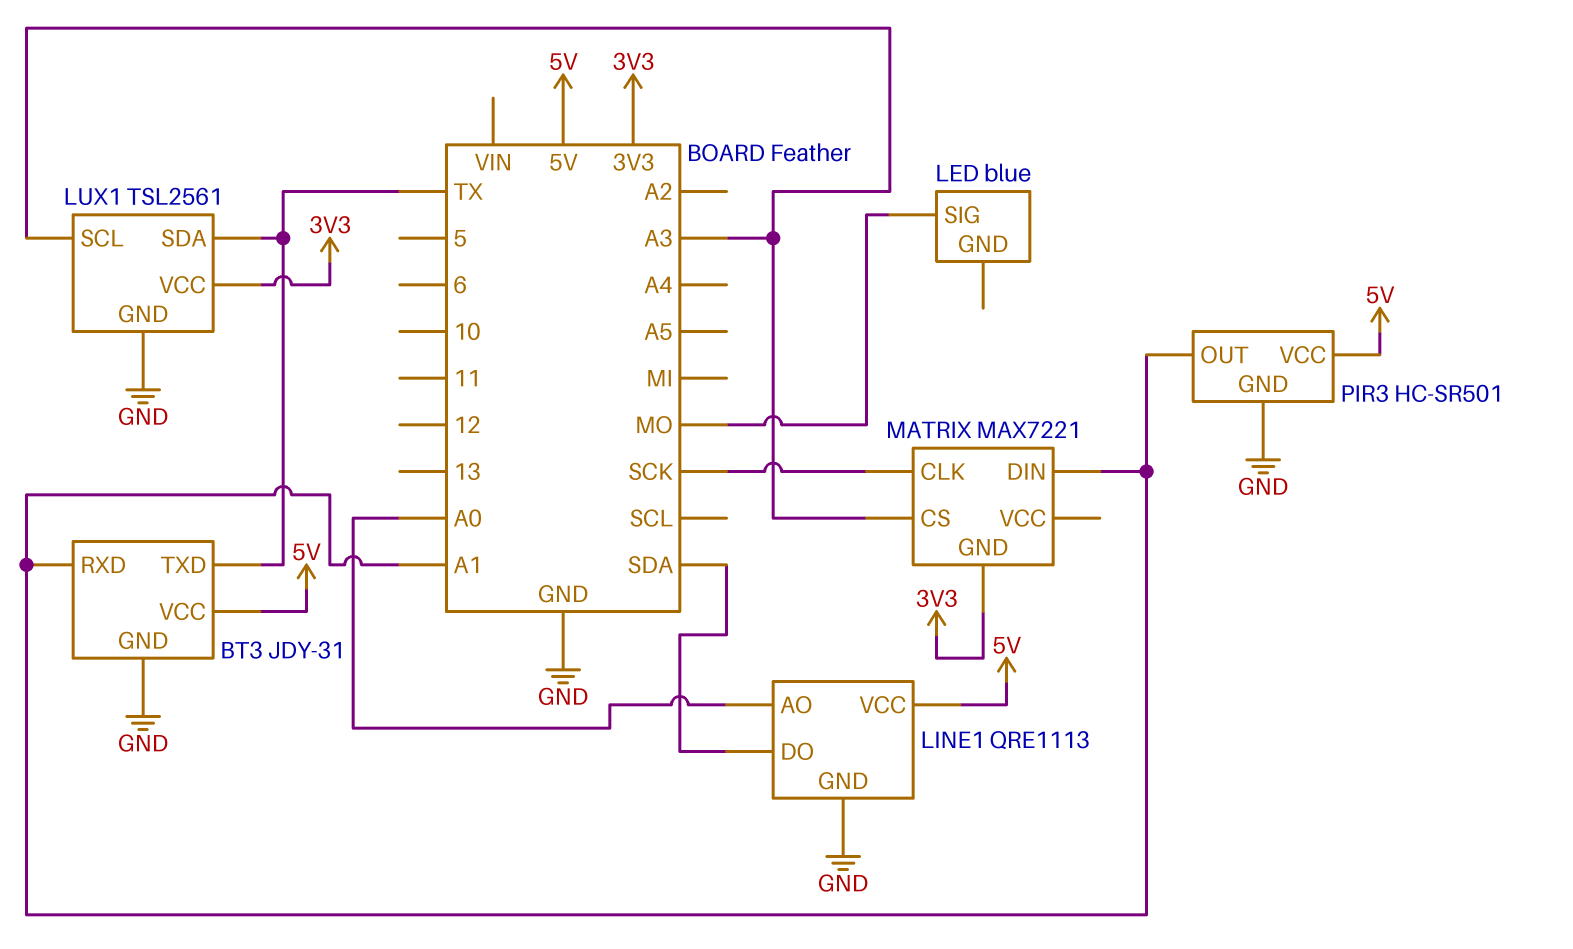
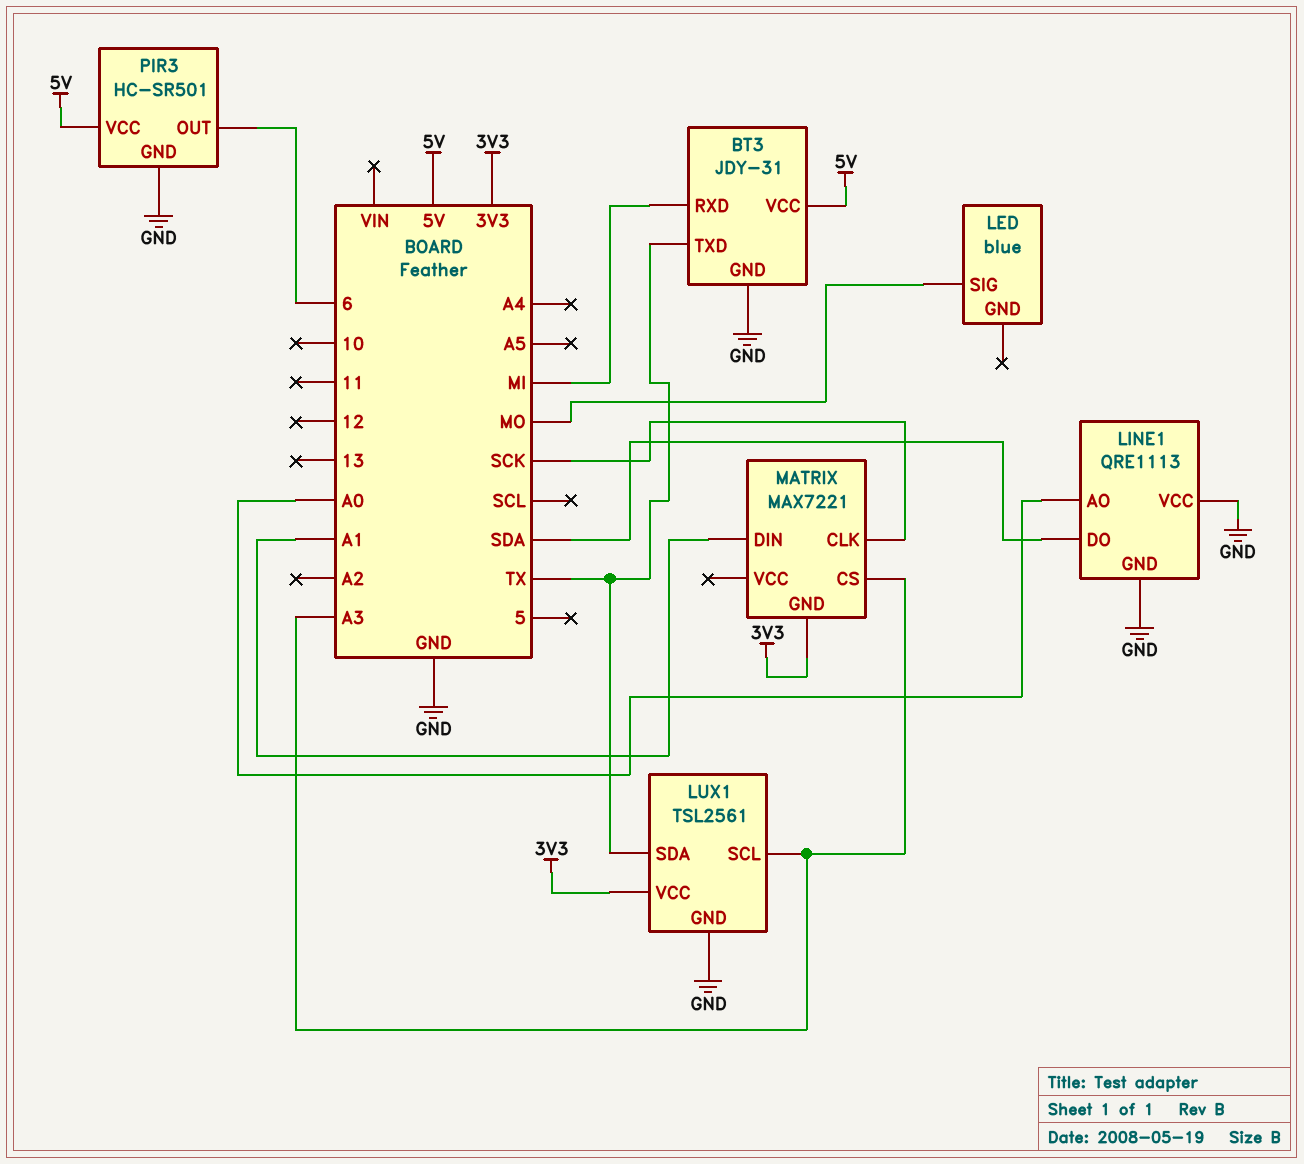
BT3 pin RXD: A1 -> MI
LINE1 pin VCC: 5V -> GND
PIR3 pin OUT: A1 -> 6

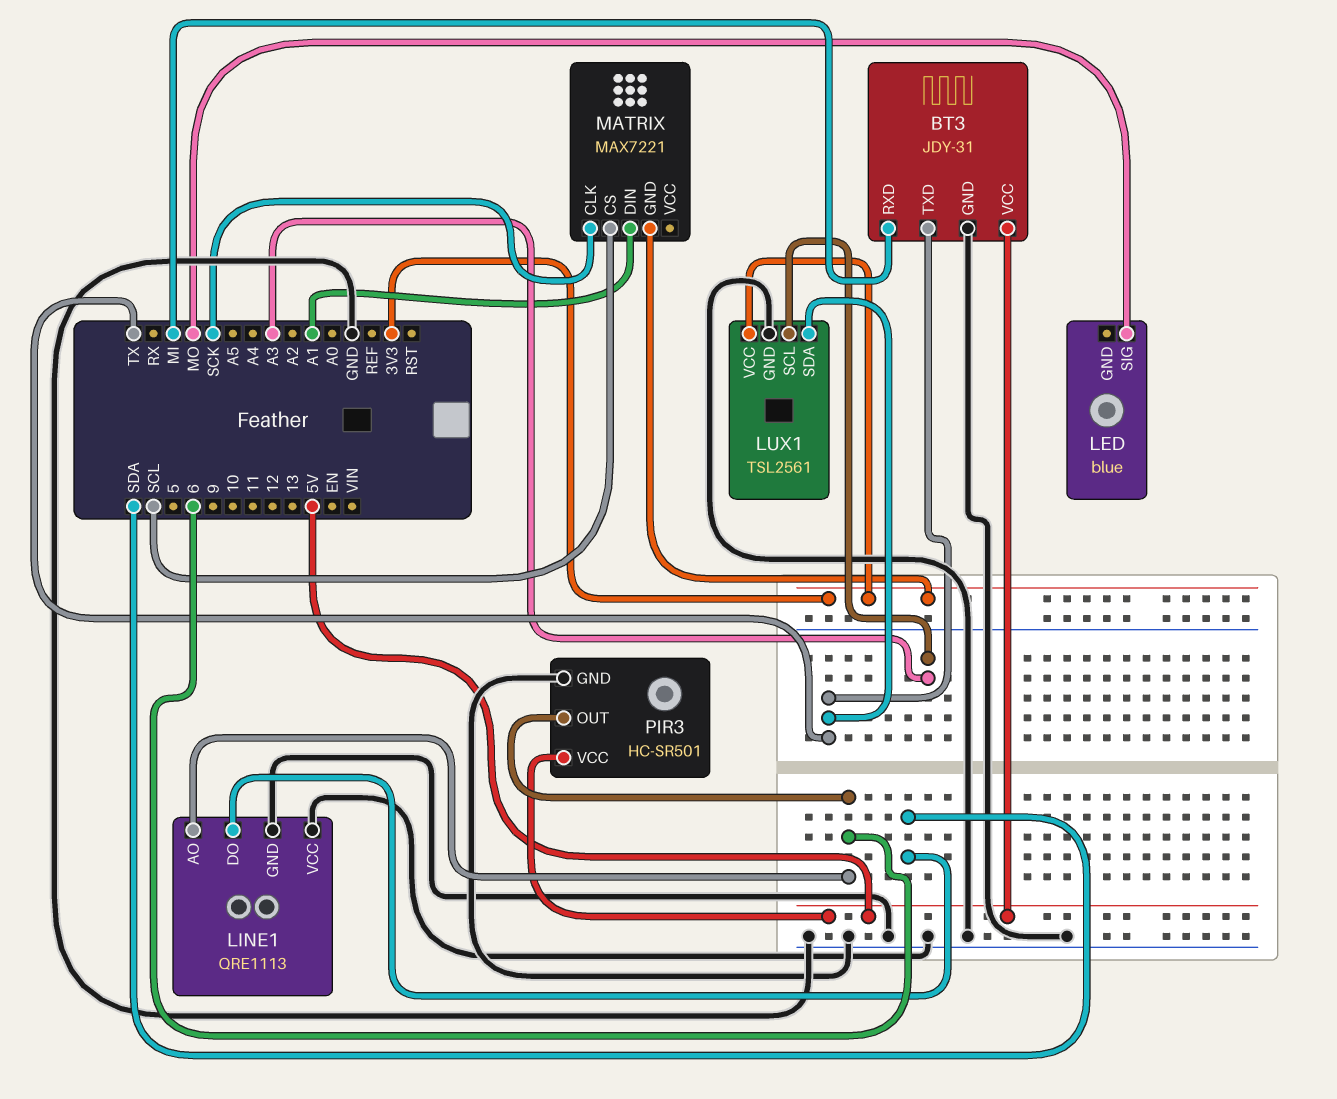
LINE1 pin AO: A0 -> 6
MATRIX pin CS: A3 -> SCL

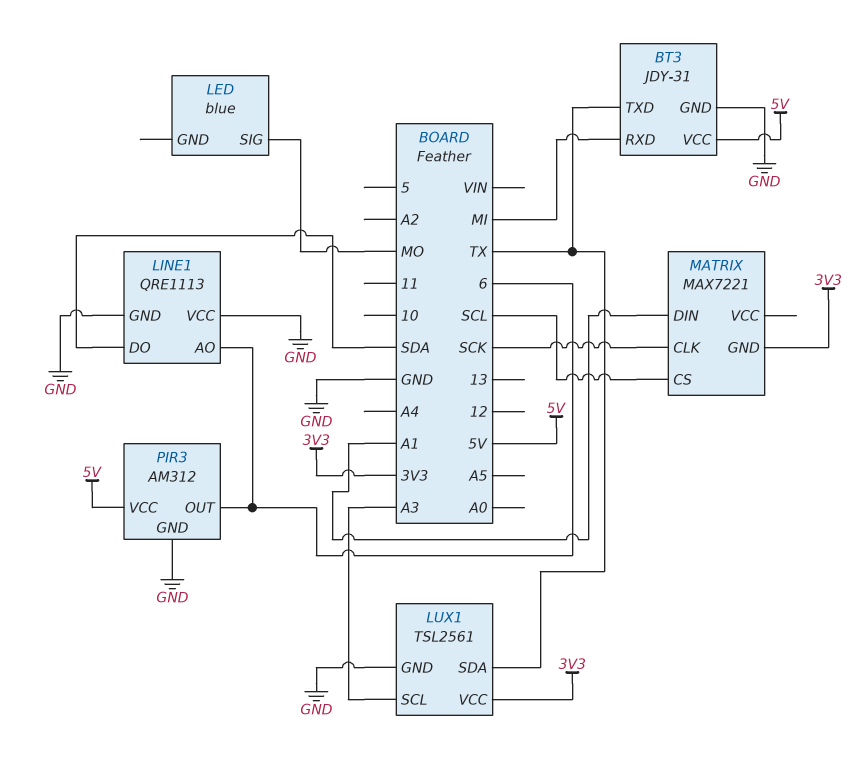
PIR3: HC-SR501 -> AM312

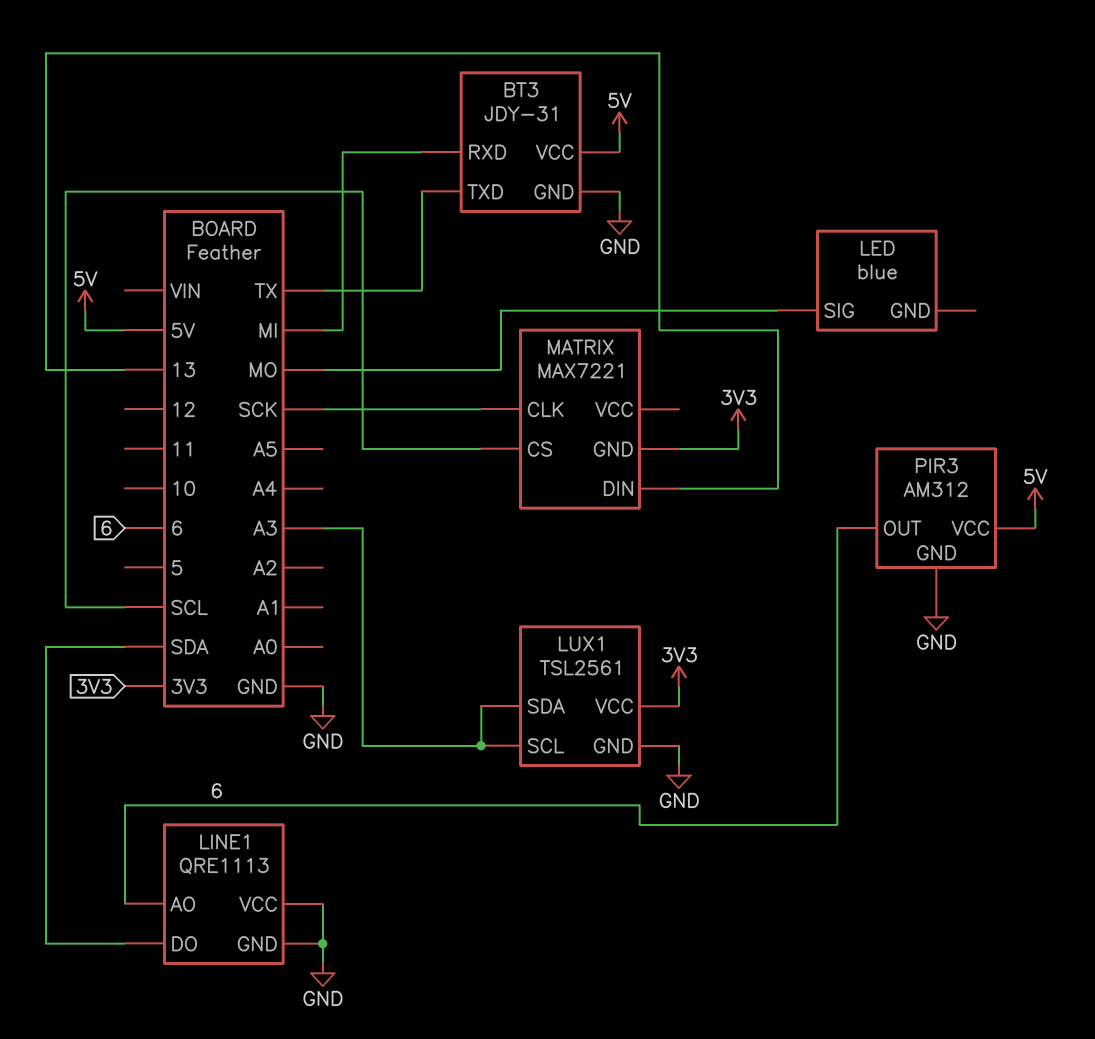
LUX1 pin SDA: TX -> A3
MATRIX pin DIN: A1 -> 13

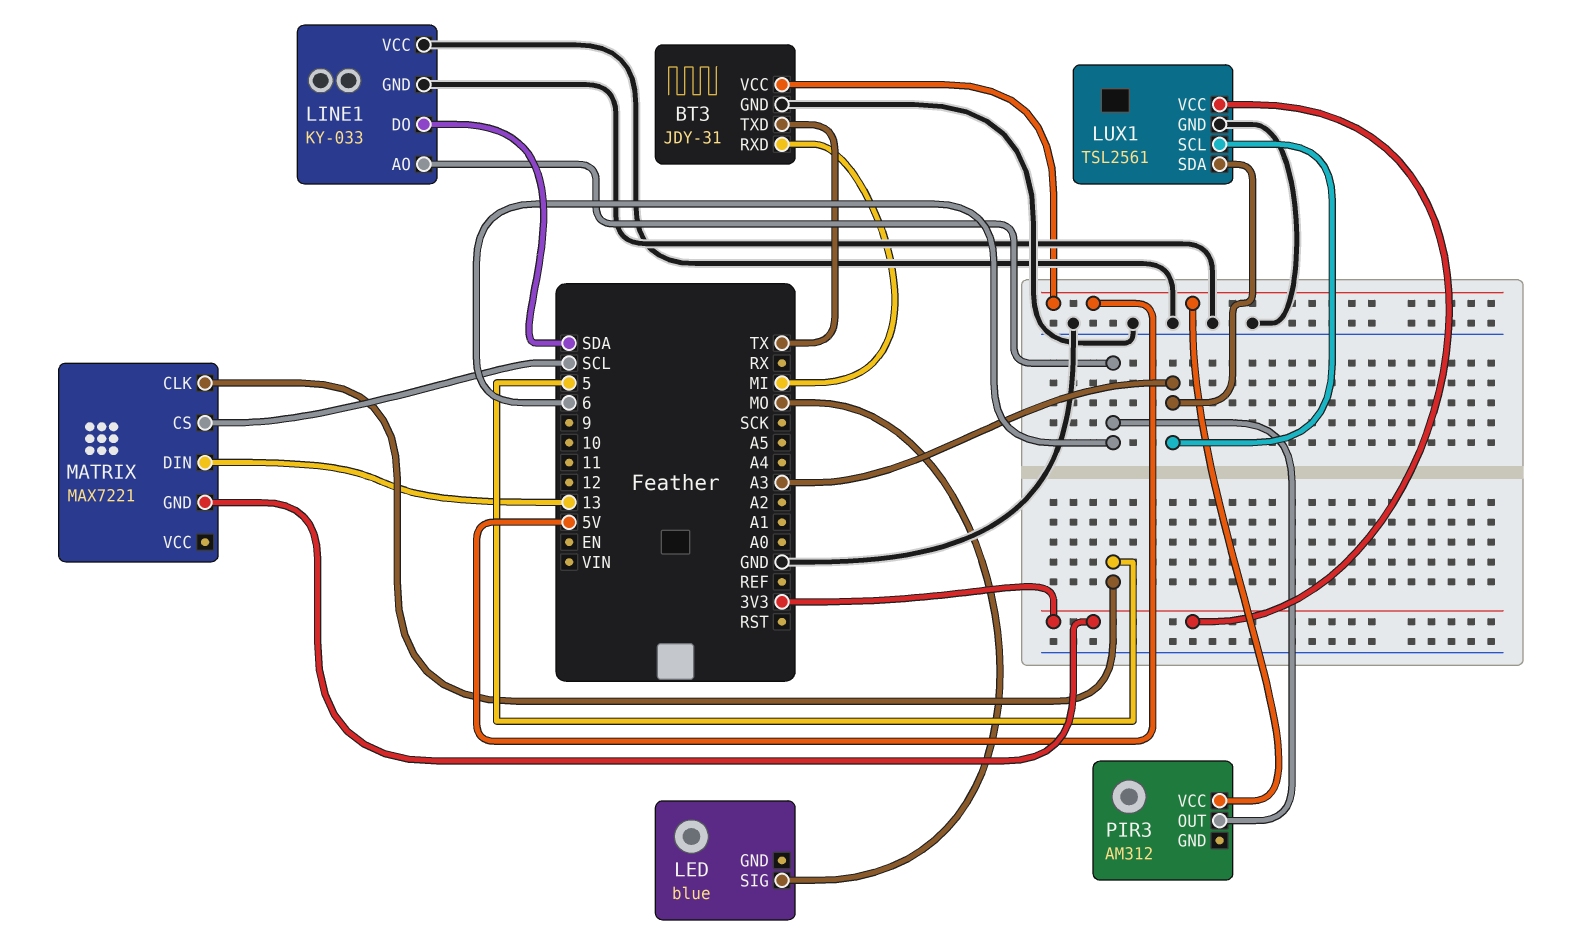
LINE1: QRE1113 -> KY-033
MATRIX pin CLK: SCK -> 5
PIR3 pin GND: GND -> none

